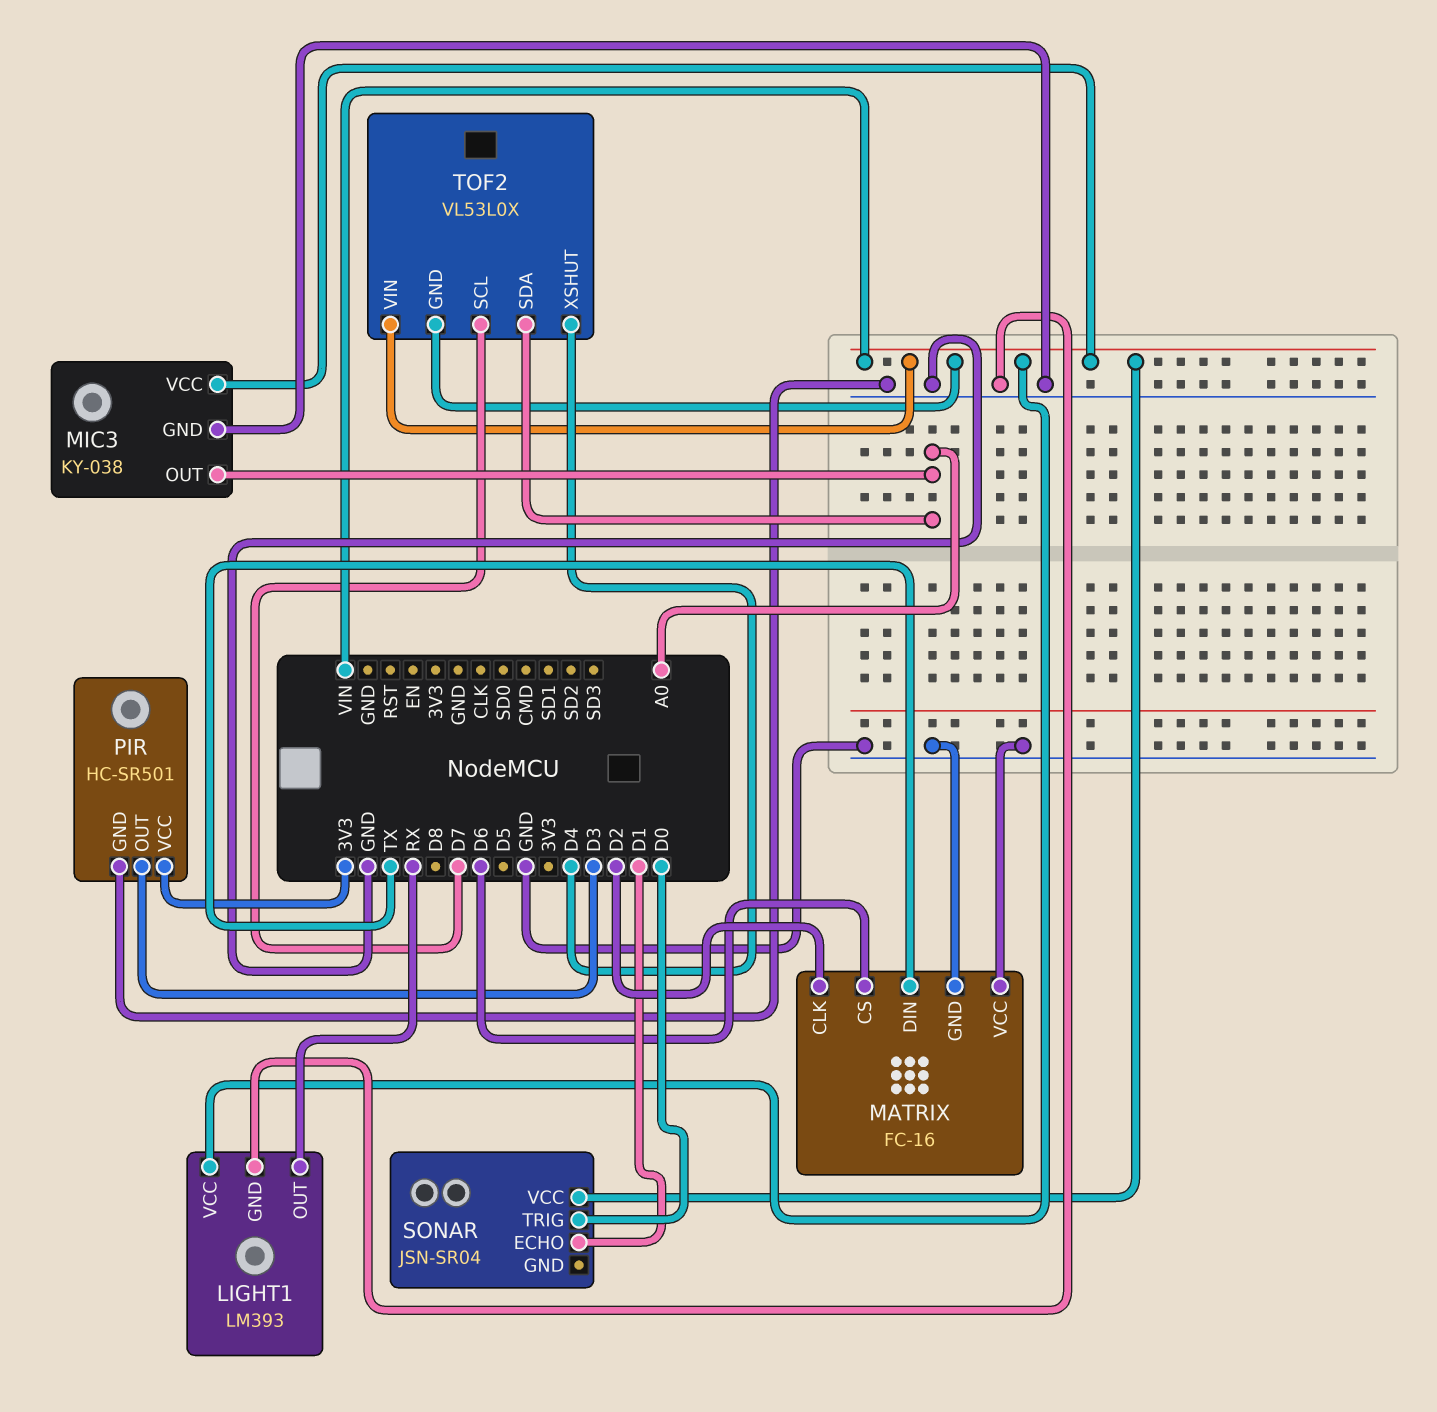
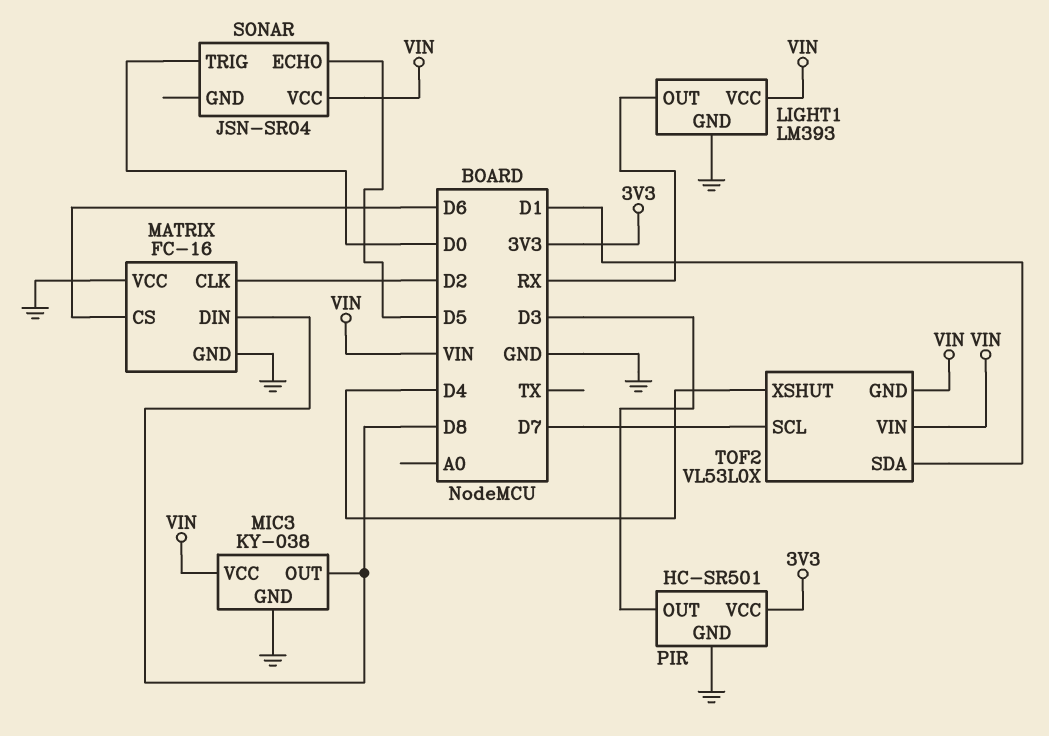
MATRIX pin DIN: TX -> D8
MIC3 pin OUT: A0 -> D8
SONAR pin ECHO: D1 -> D5
TOF2 pin SDA: A0 -> D1

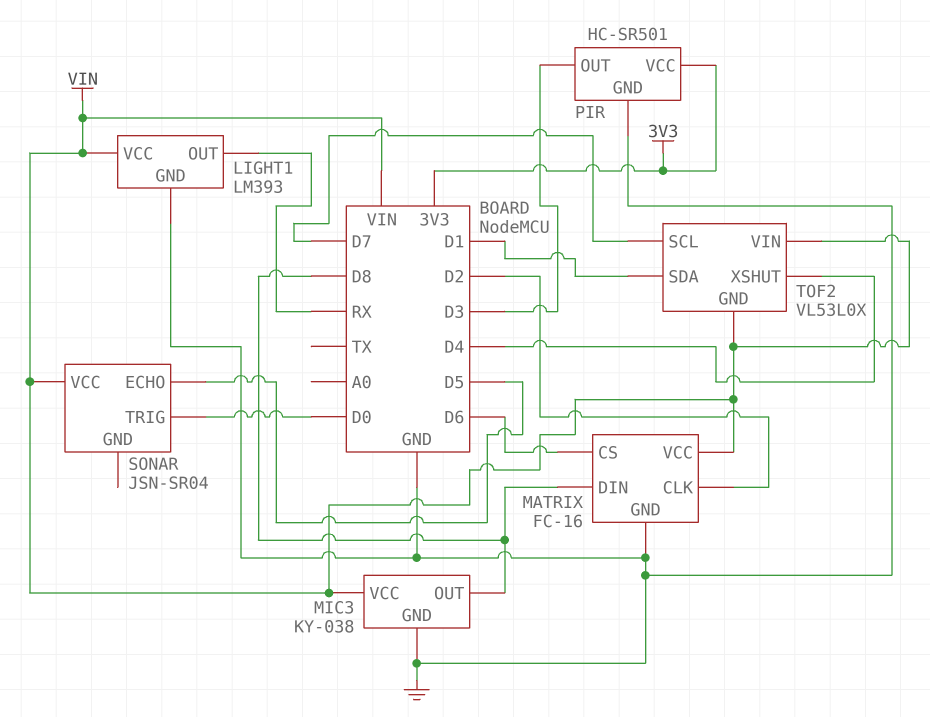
MATRIX pin VCC: GND -> VIN

